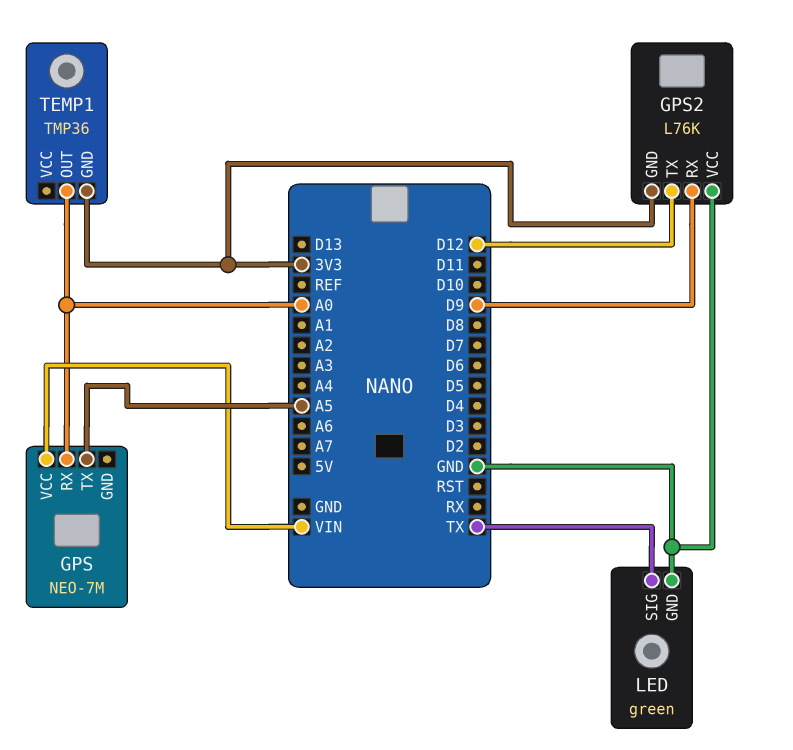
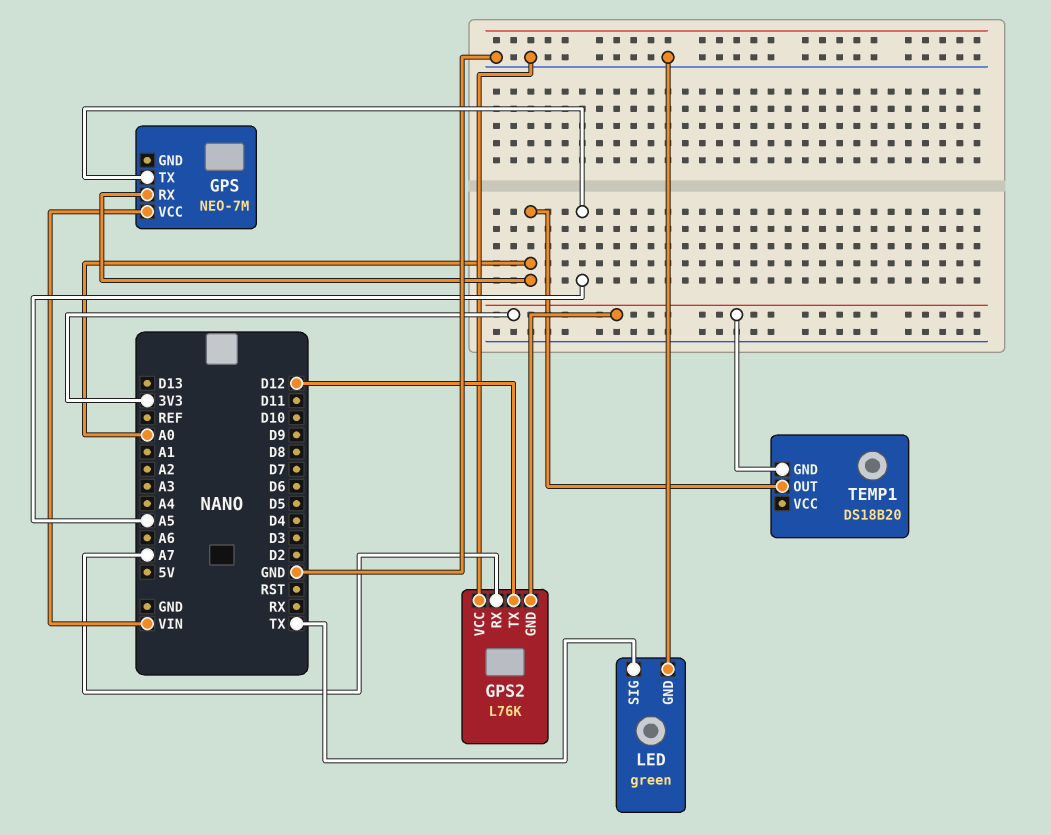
GPS2 pin RX: D9 -> A7
TEMP1: TMP36 -> DS18B20

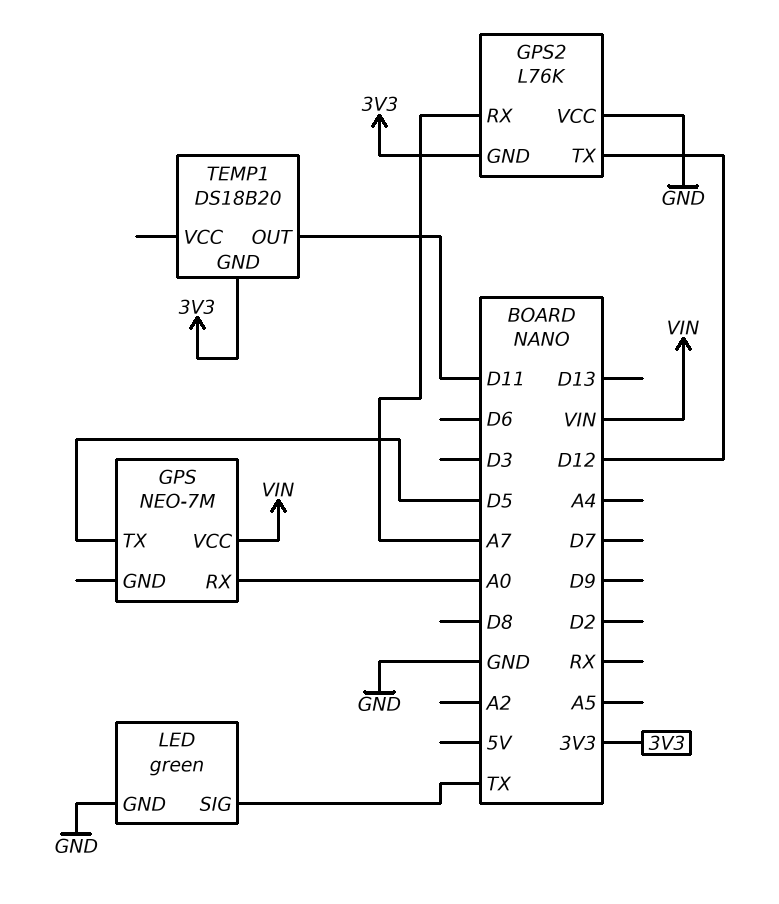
GPS pin TX: A5 -> D5
TEMP1 pin OUT: A0 -> D11

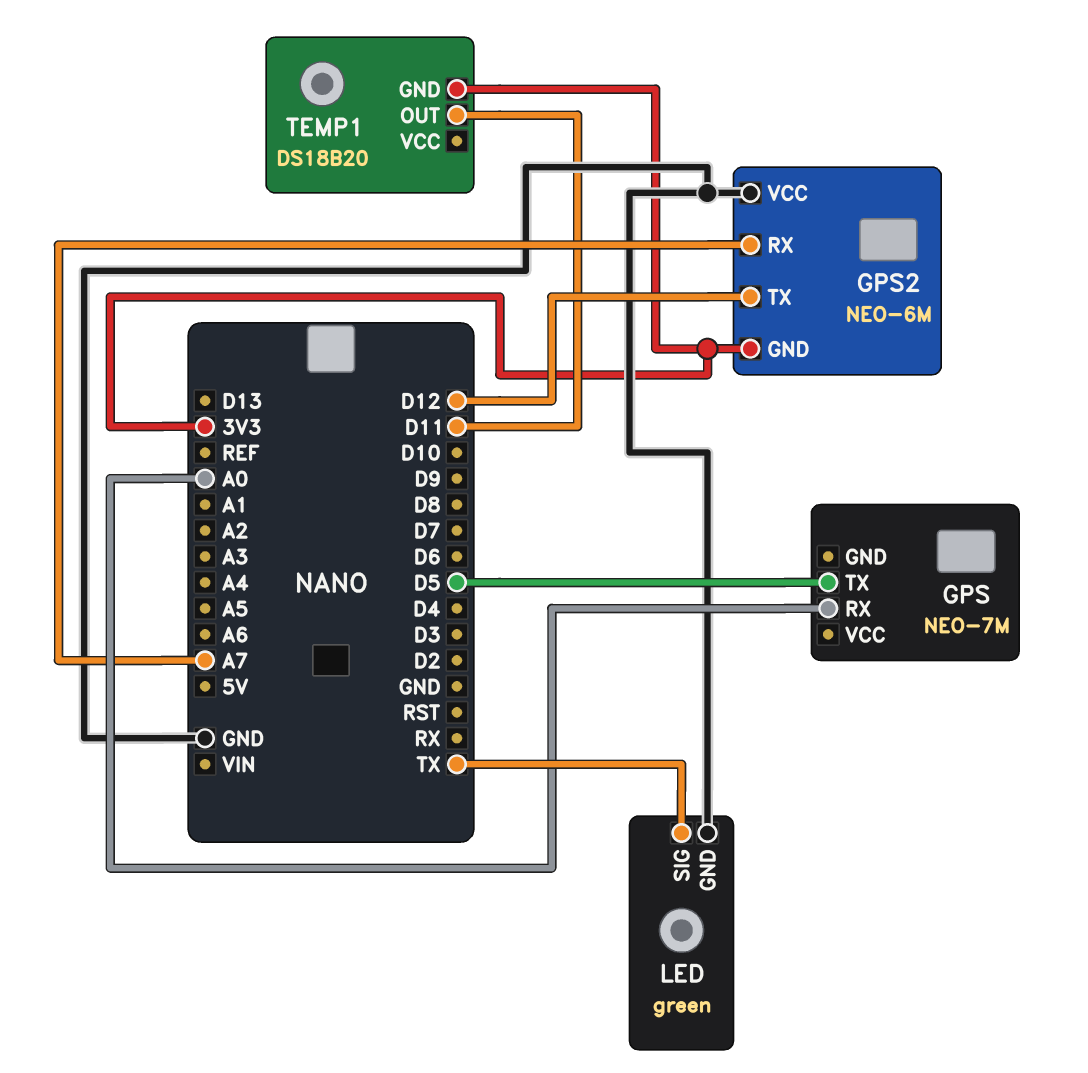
GPS pin VCC: VIN -> none
GPS2: L76K -> NEO-6M

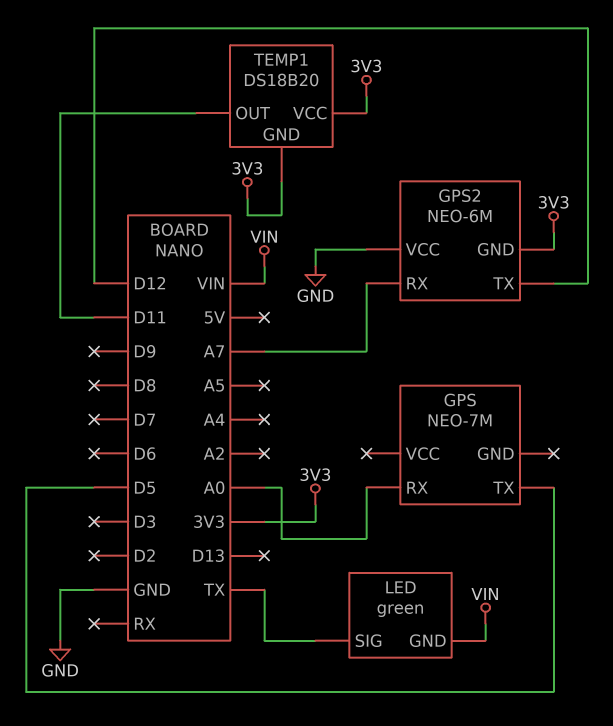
LED pin GND: GND -> VIN
TEMP1 pin VCC: none -> 3V3

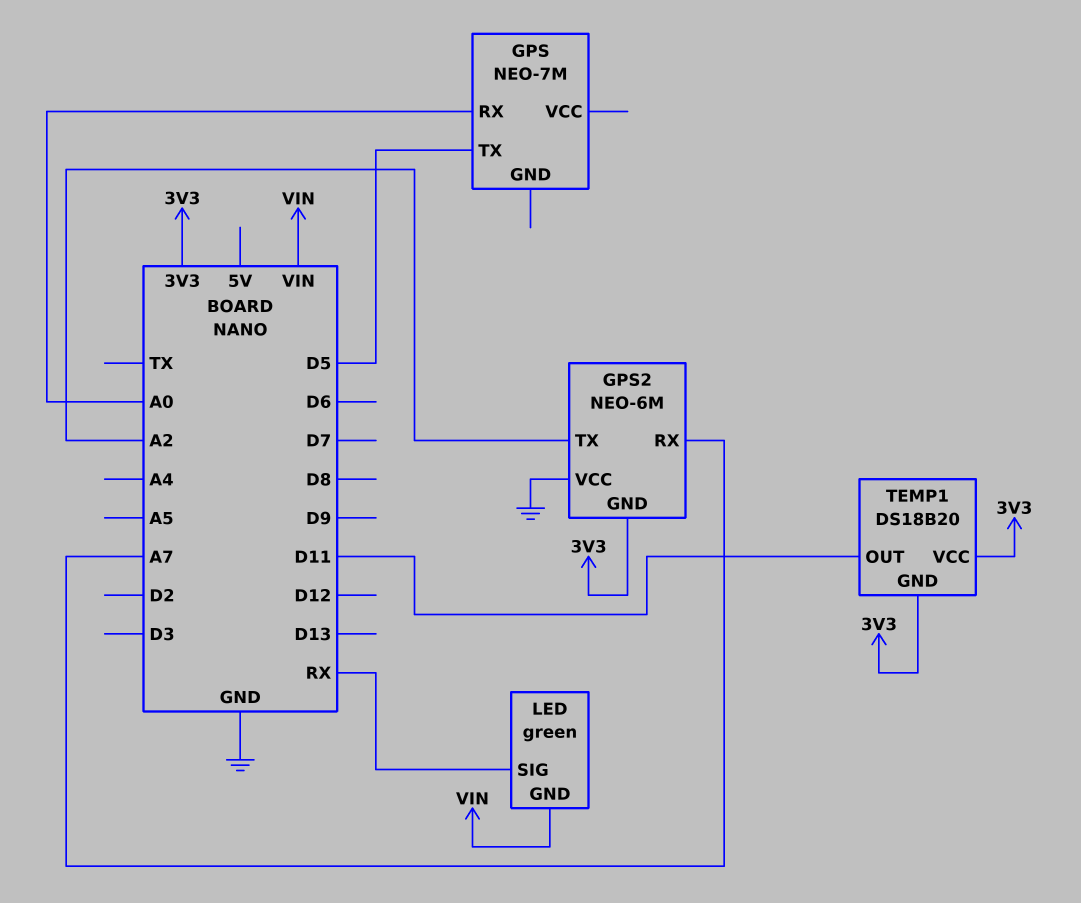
GPS2 pin TX: D12 -> A2
LED pin SIG: TX -> RX

